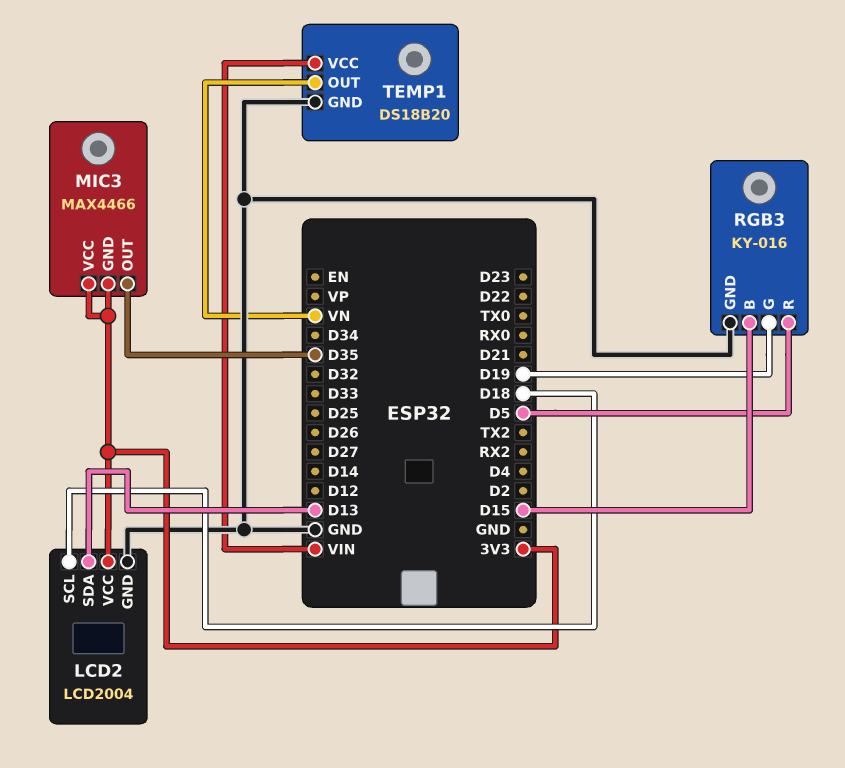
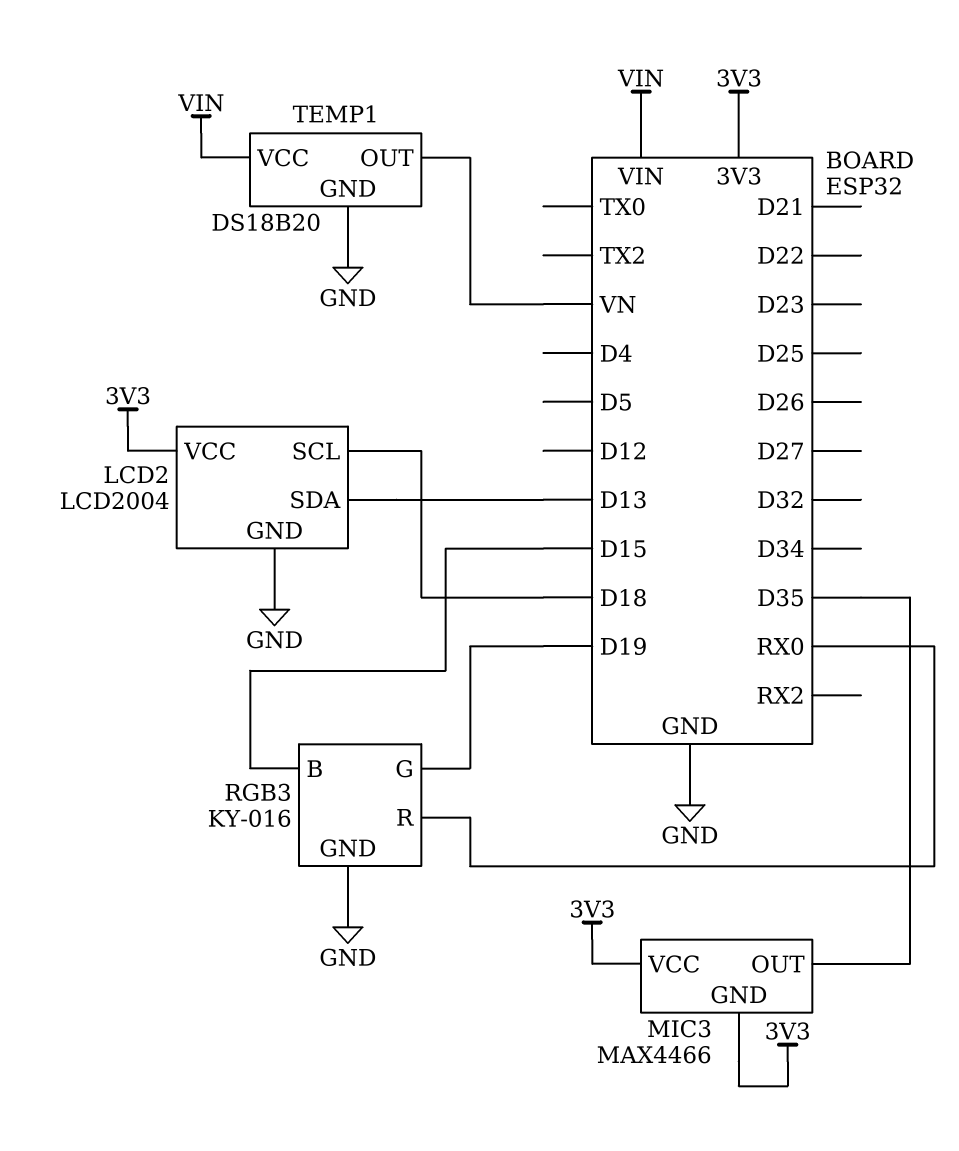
RGB3 pin R: D5 -> RX0

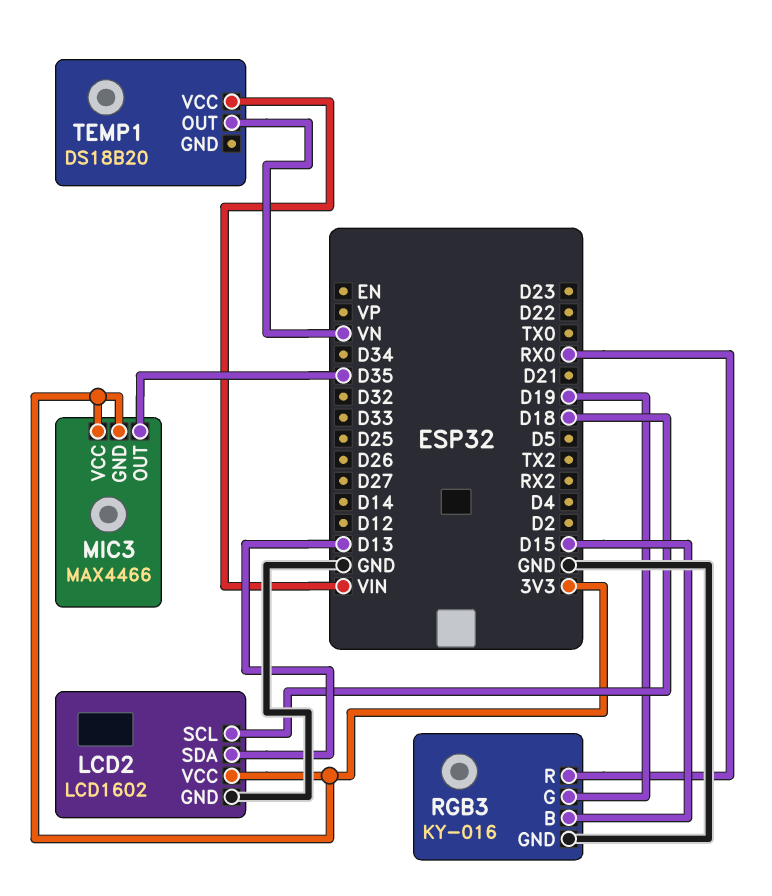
LCD2: LCD2004 -> LCD1602
TEMP1 pin GND: GND -> none

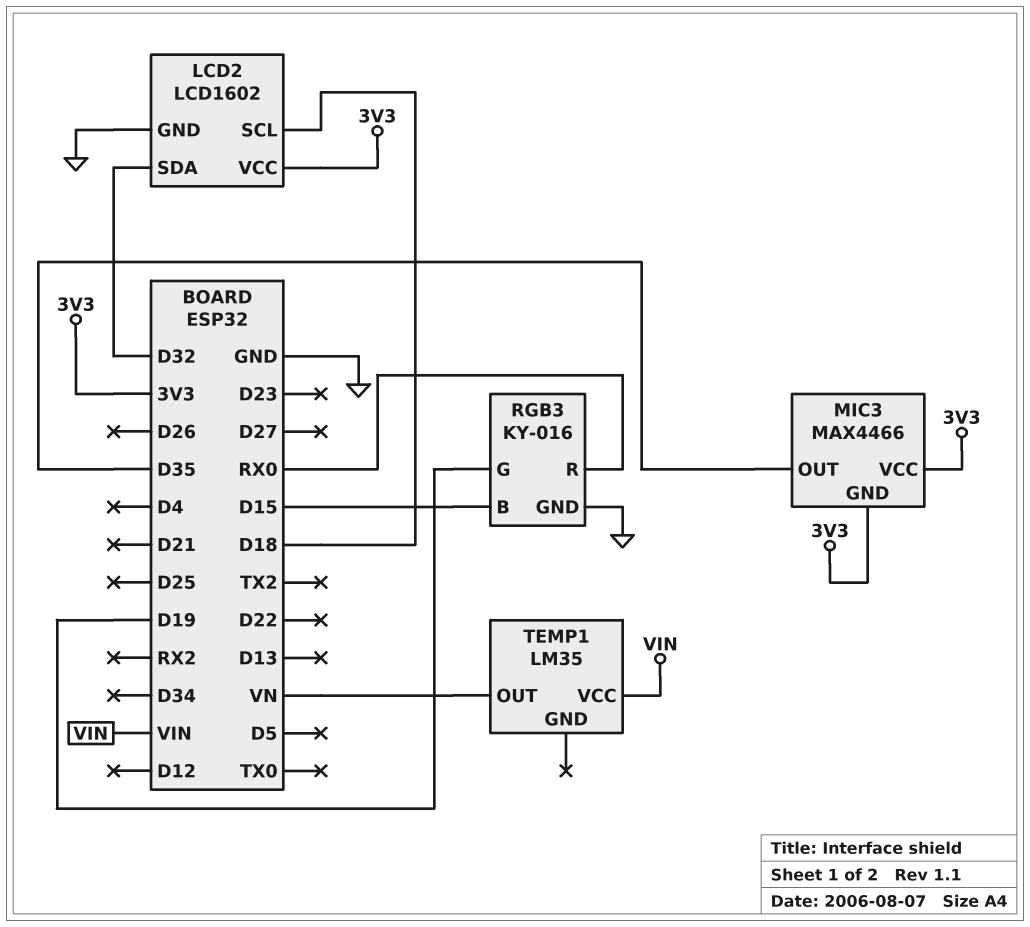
LCD2 pin SDA: D13 -> D32
TEMP1: DS18B20 -> LM35

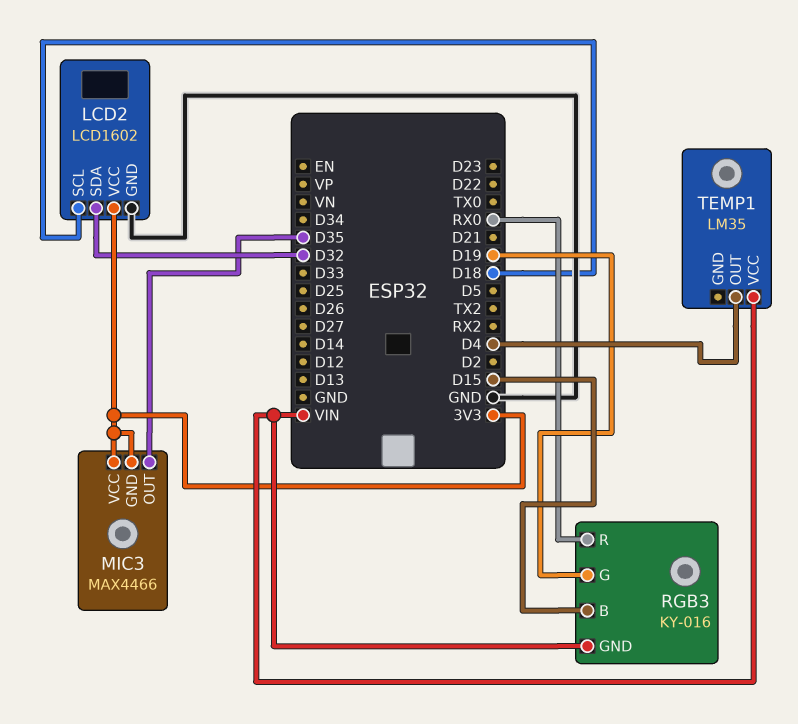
RGB3 pin GND: GND -> VIN
TEMP1 pin OUT: VN -> D4

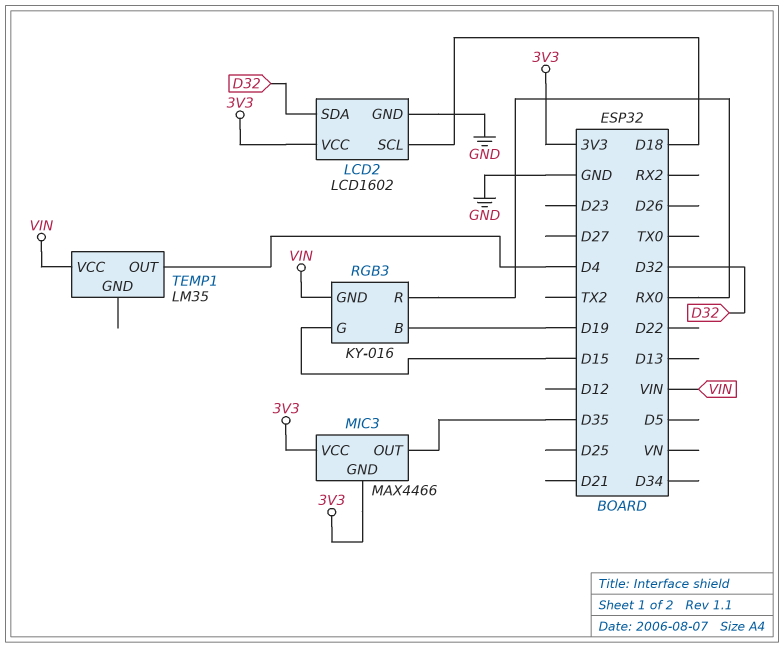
RGB3 pin B: D15 -> D19
RGB3 pin G: D19 -> D15

